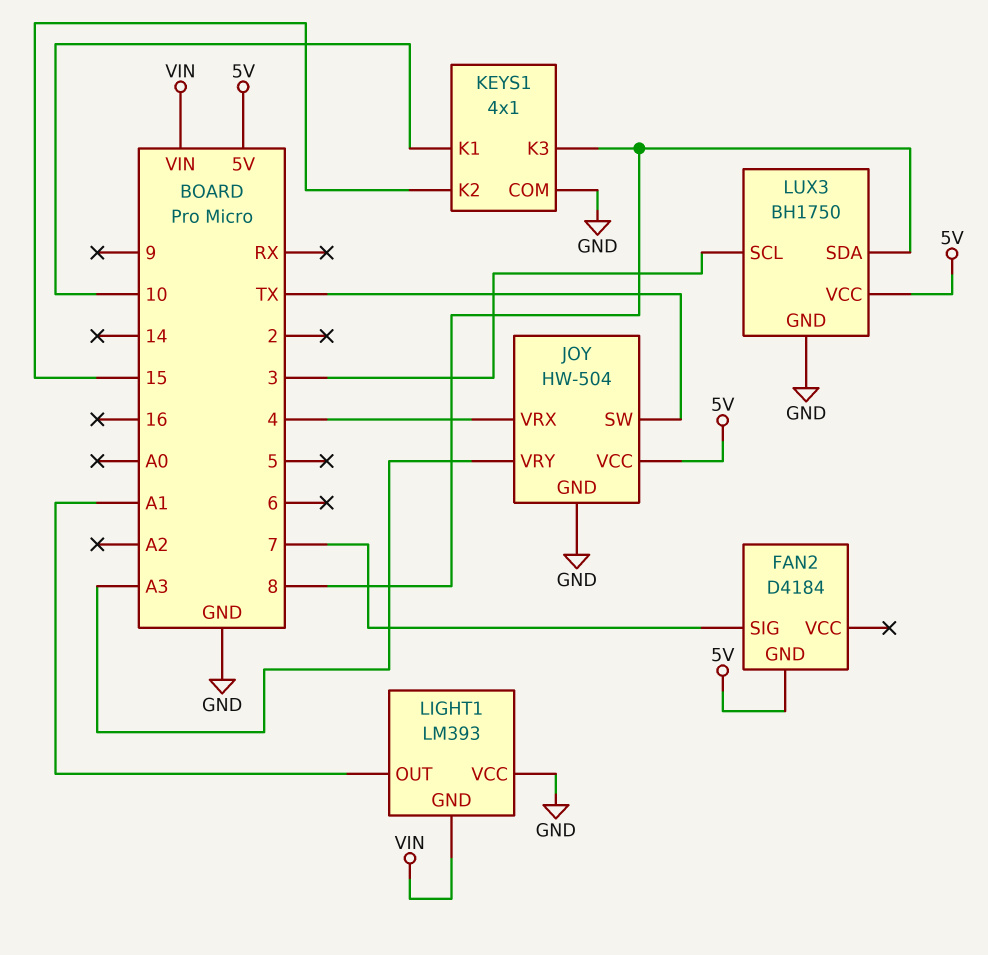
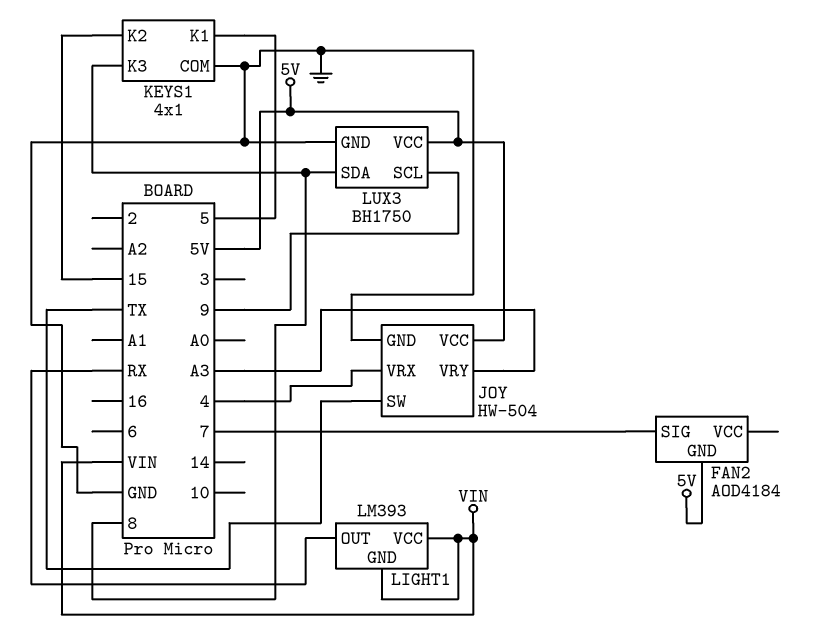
FAN2: D4184 -> AOD4184
KEYS1 pin K1: 10 -> 5
LIGHT1 pin OUT: A1 -> RX
LIGHT1 pin VCC: GND -> VIN
LUX3 pin SCL: 3 -> 9

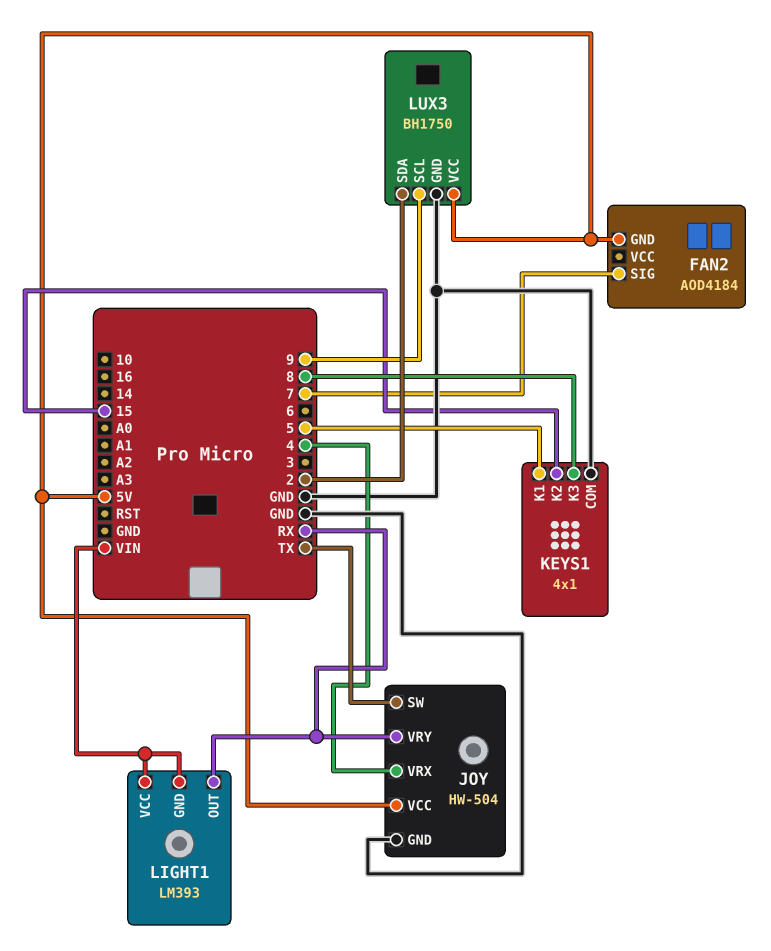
JOY pin VRY: A3 -> RX
LUX3 pin SDA: 8 -> 2

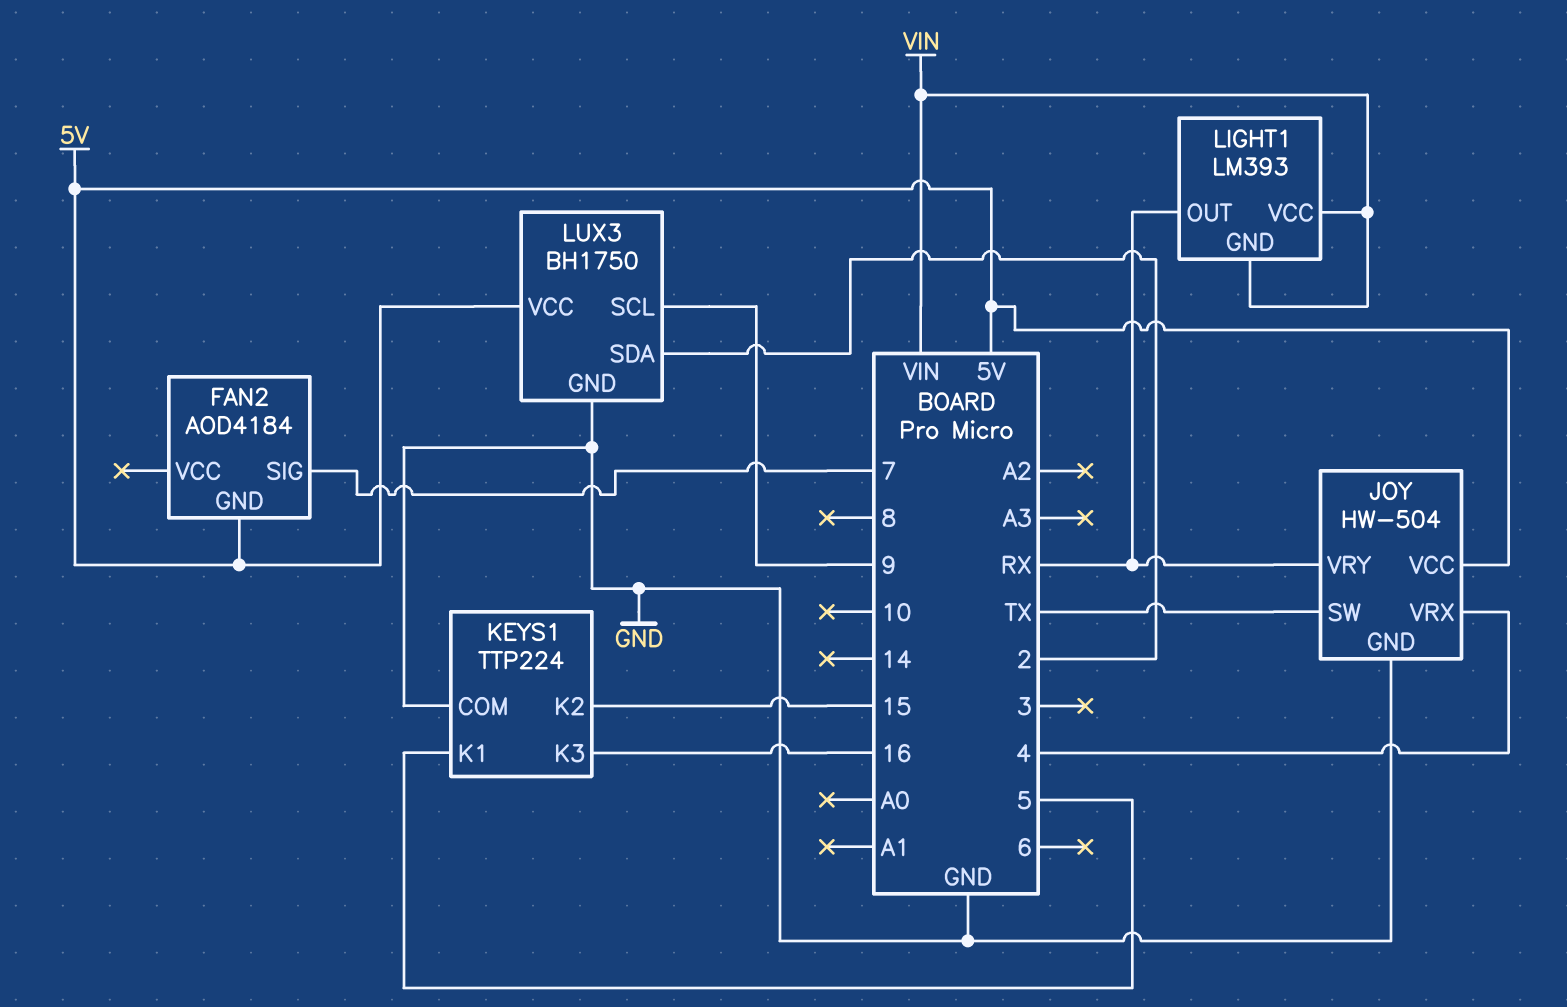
KEYS1: 4x1 -> TTP224
KEYS1 pin K3: 8 -> 16

